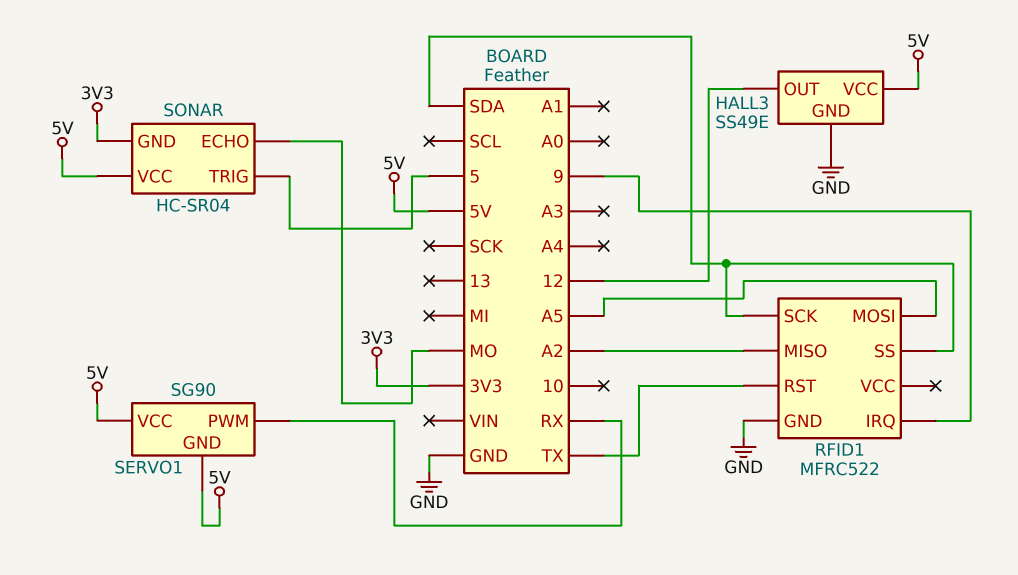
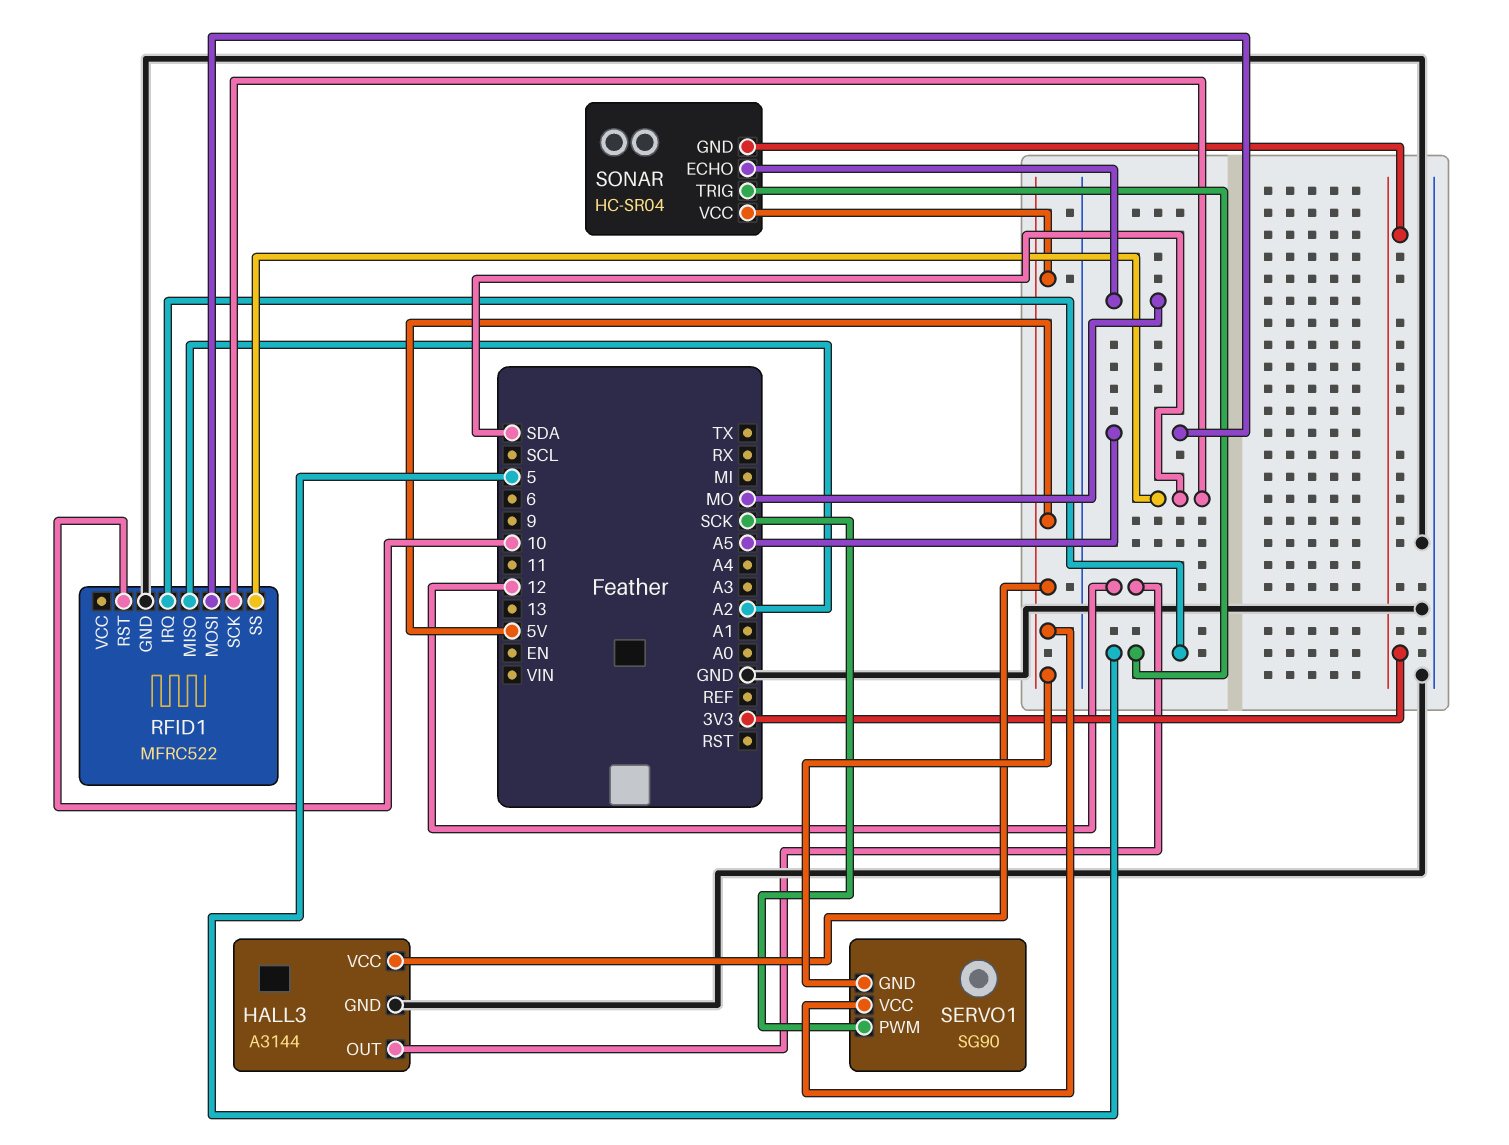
HALL3: SS49E -> A3144
RFID1 pin IRQ: 9 -> 5
RFID1 pin RST: TX -> 10
SERVO1 pin PWM: RX -> SCK

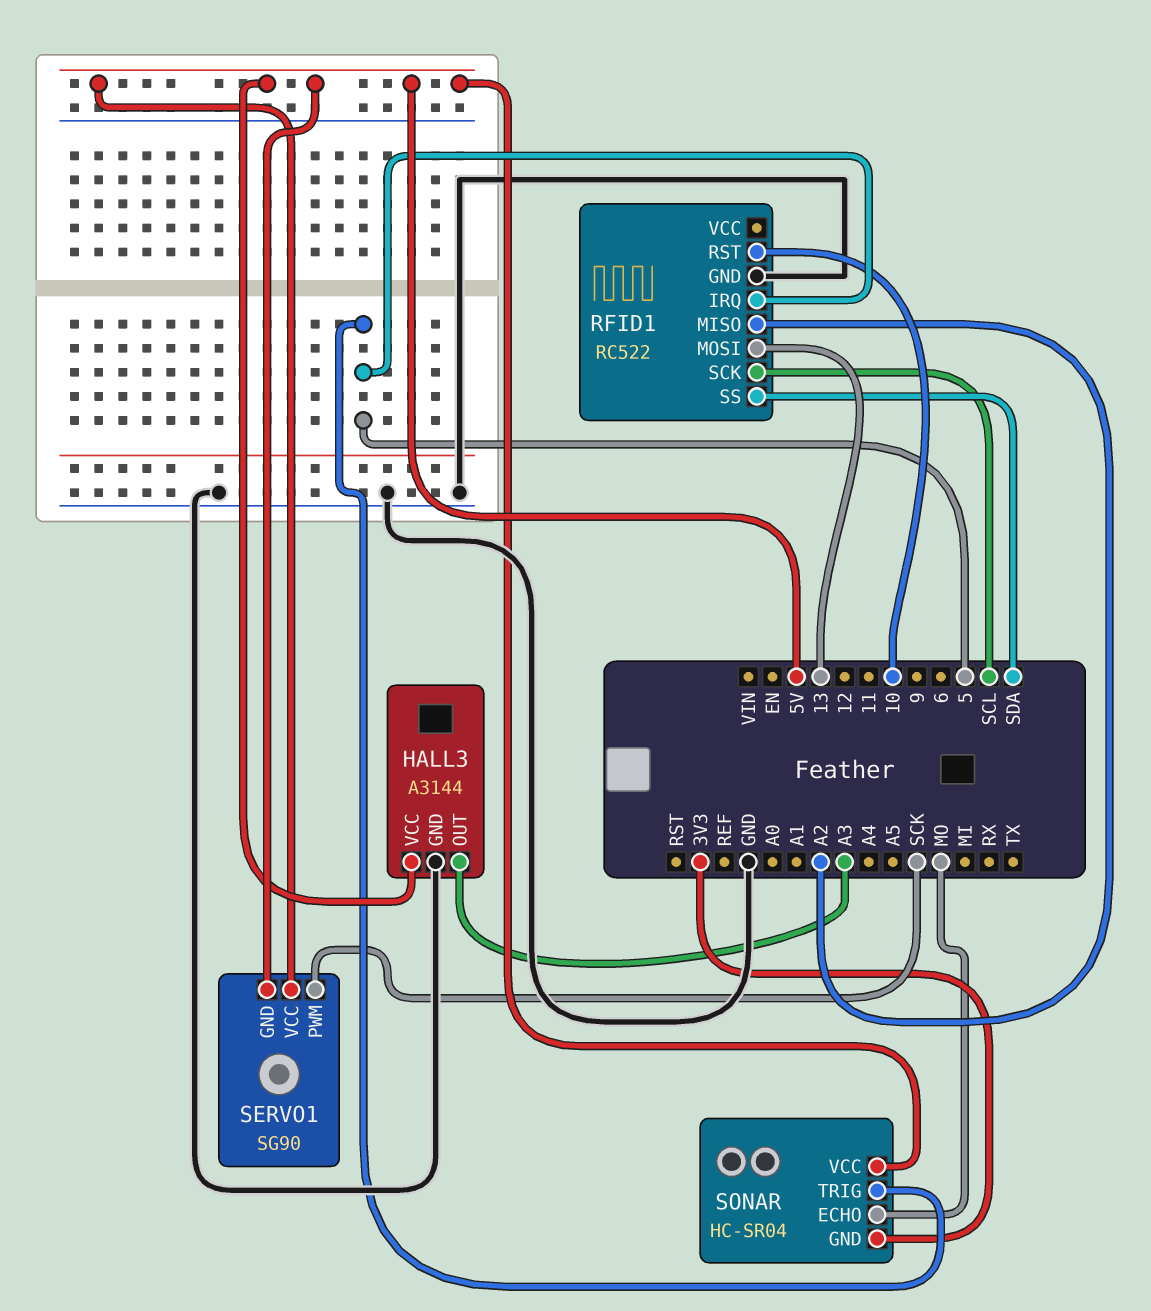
HALL3 pin OUT: 12 -> A3
RFID1: MFRC522 -> RC522
RFID1 pin MOSI: A5 -> 13
RFID1 pin SCK: SDA -> SCL

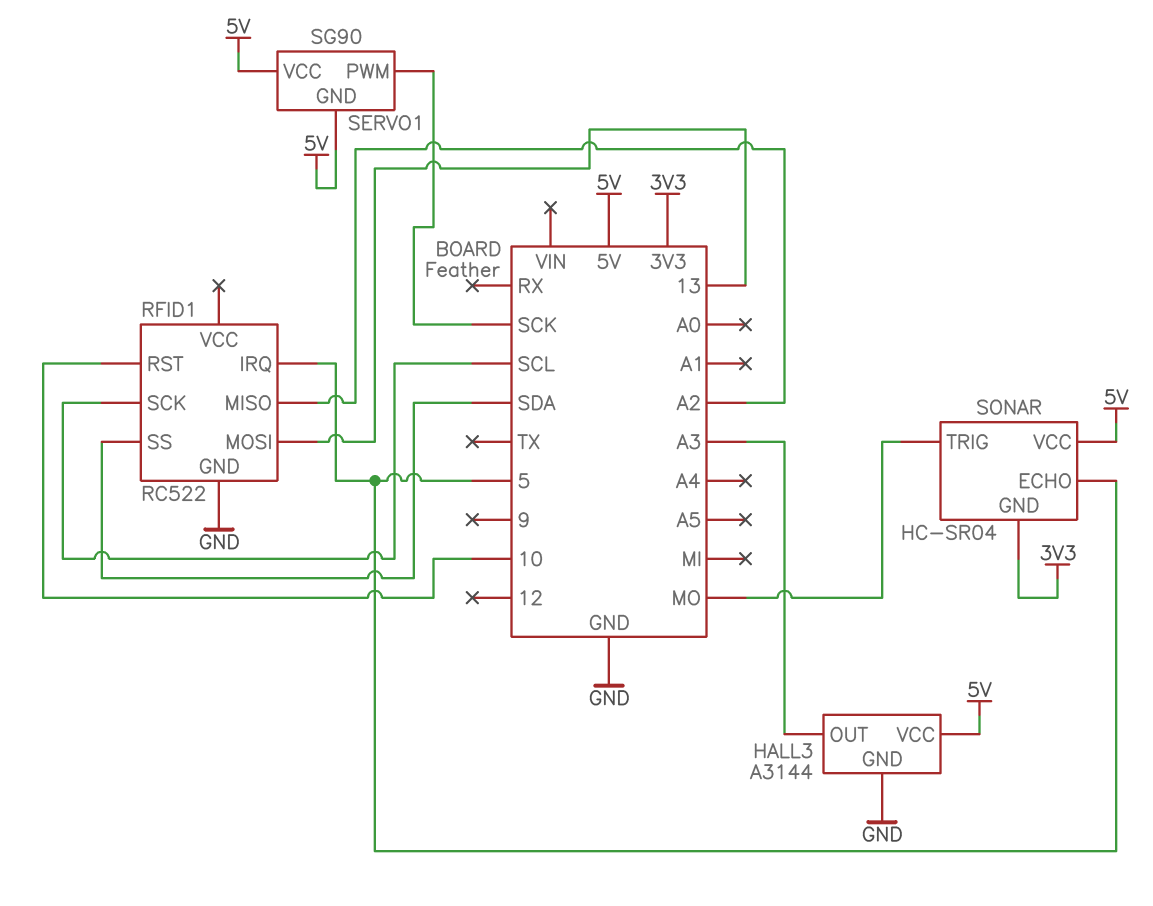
SONAR pin ECHO: MO -> 5
SONAR pin TRIG: 5 -> MO

